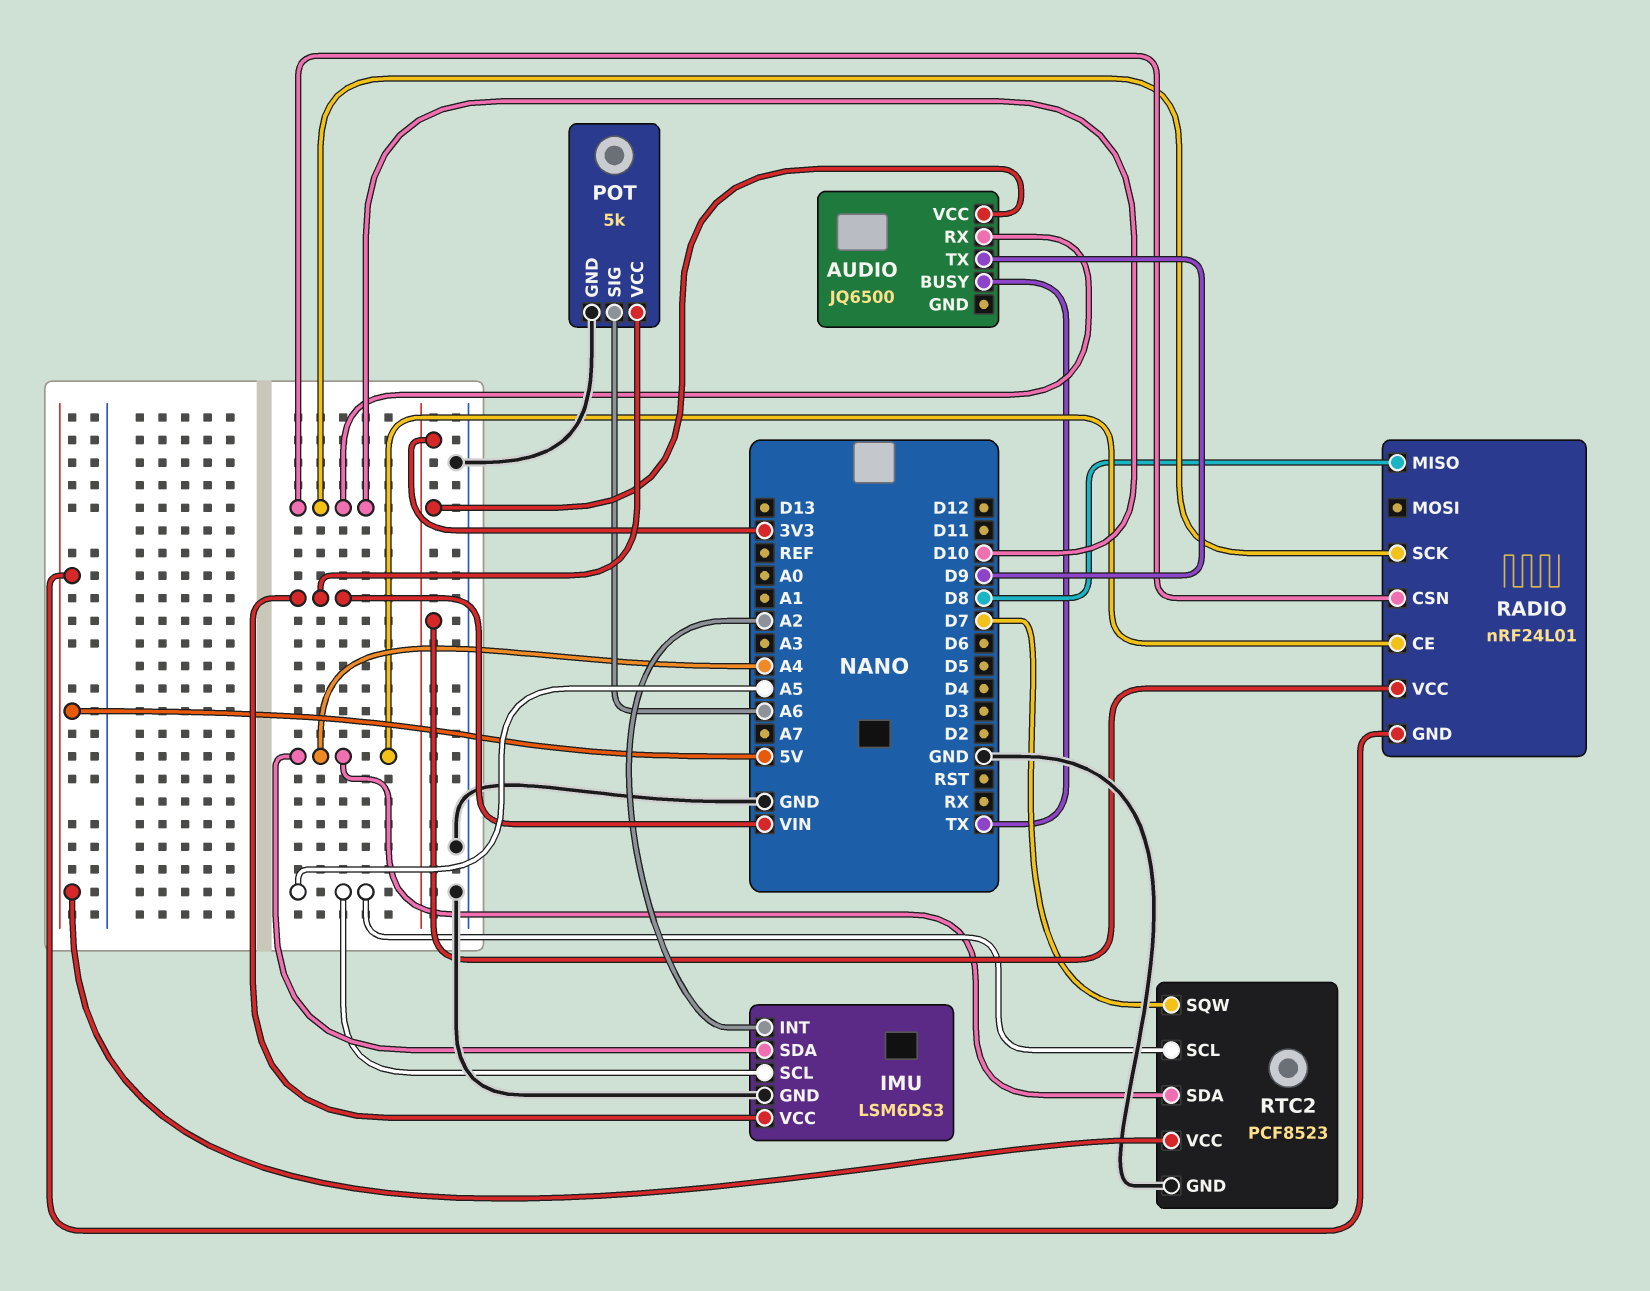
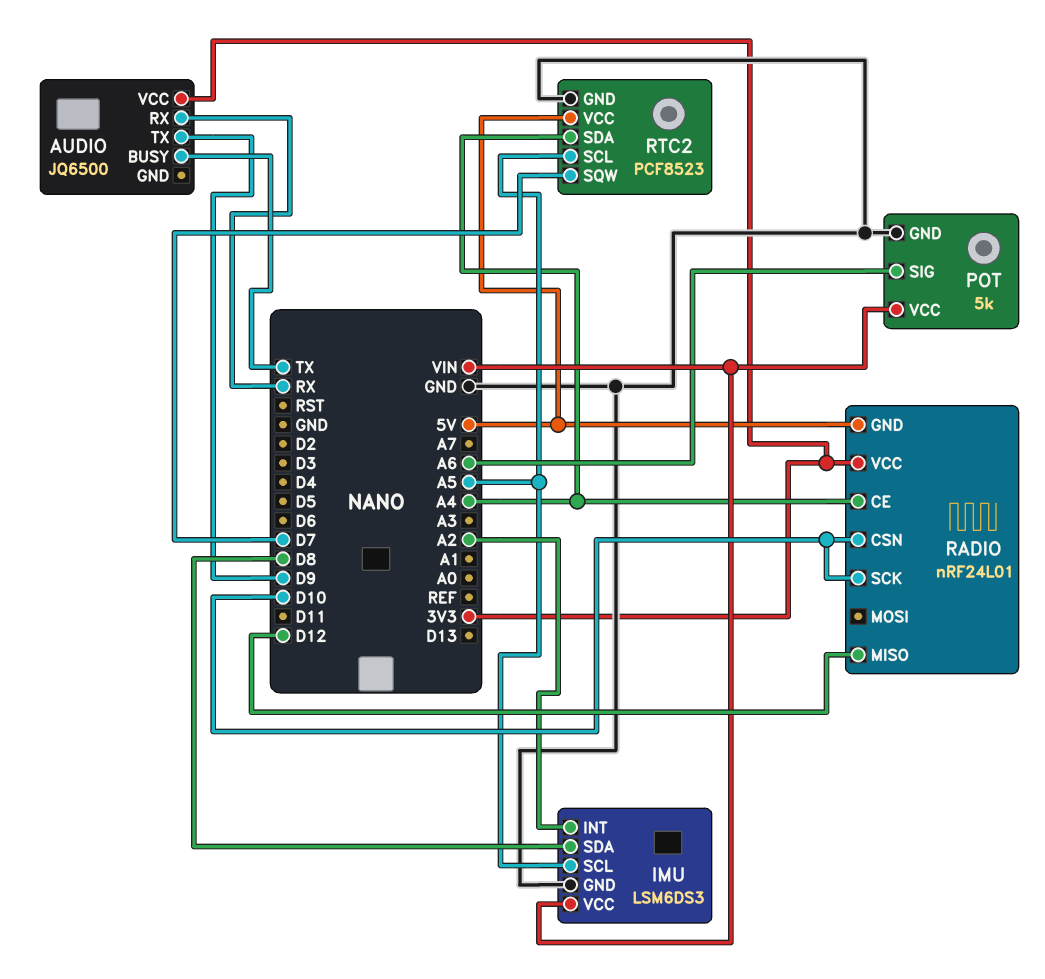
AUDIO pin RX: D10 -> RX
IMU pin SDA: A4 -> D8
RADIO pin MISO: D8 -> D12

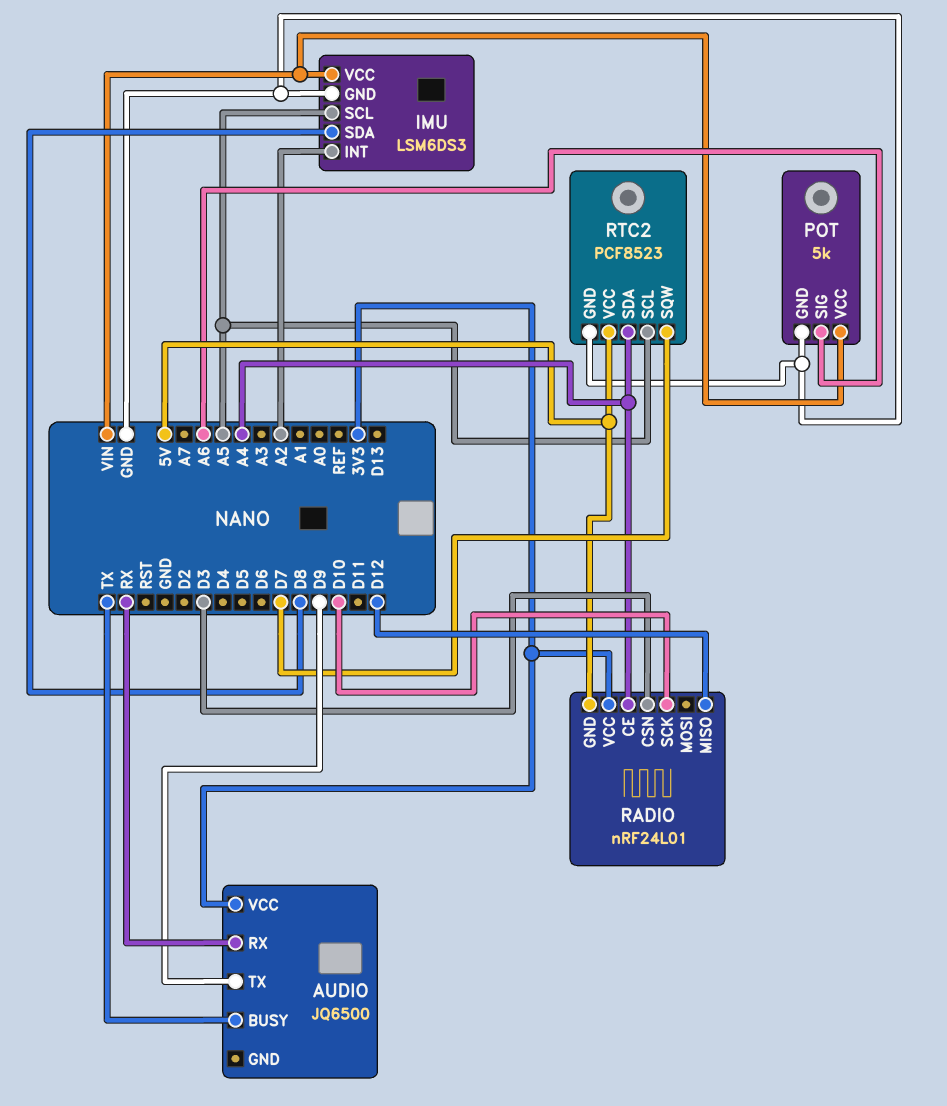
RADIO pin CSN: D10 -> D3

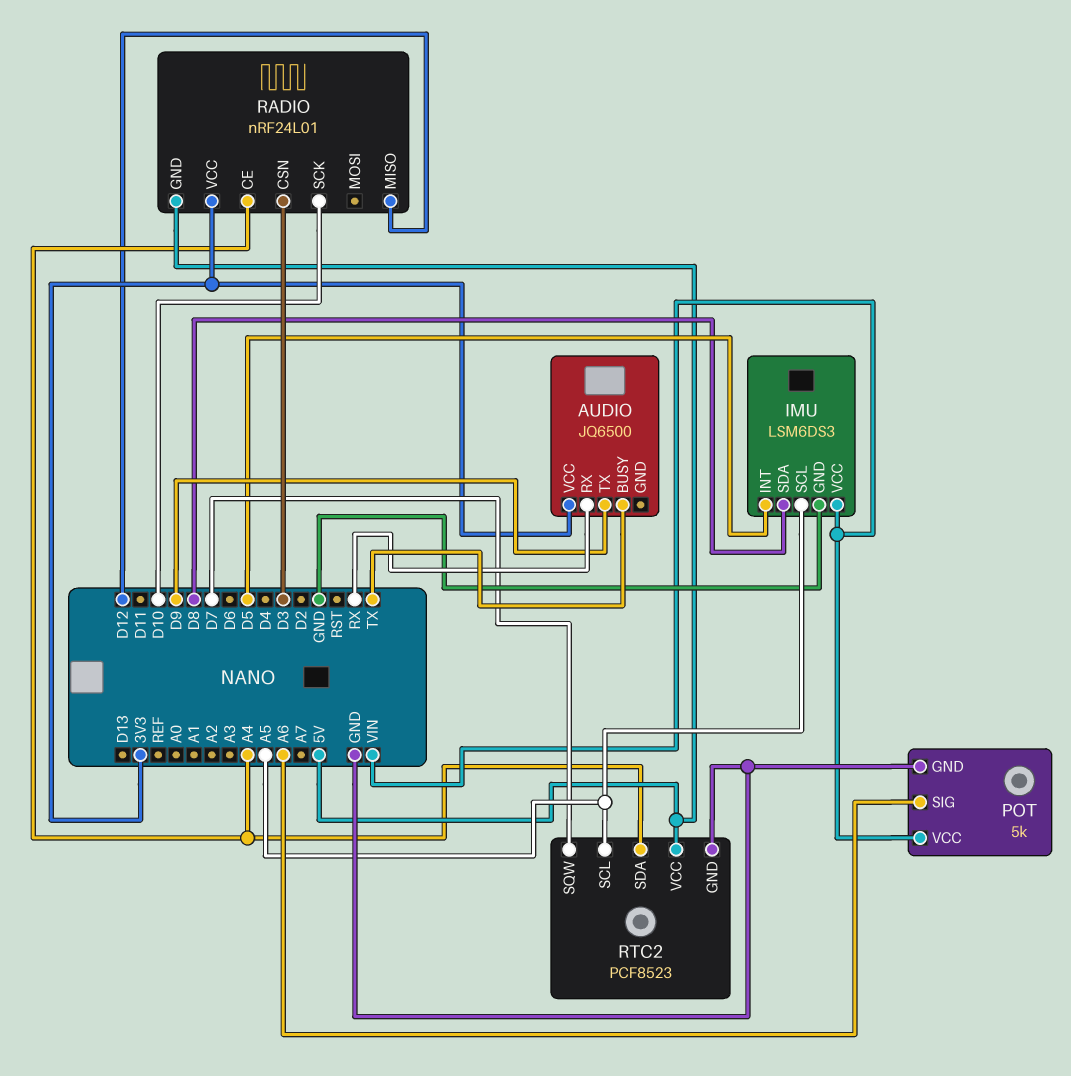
IMU pin INT: A2 -> D5

